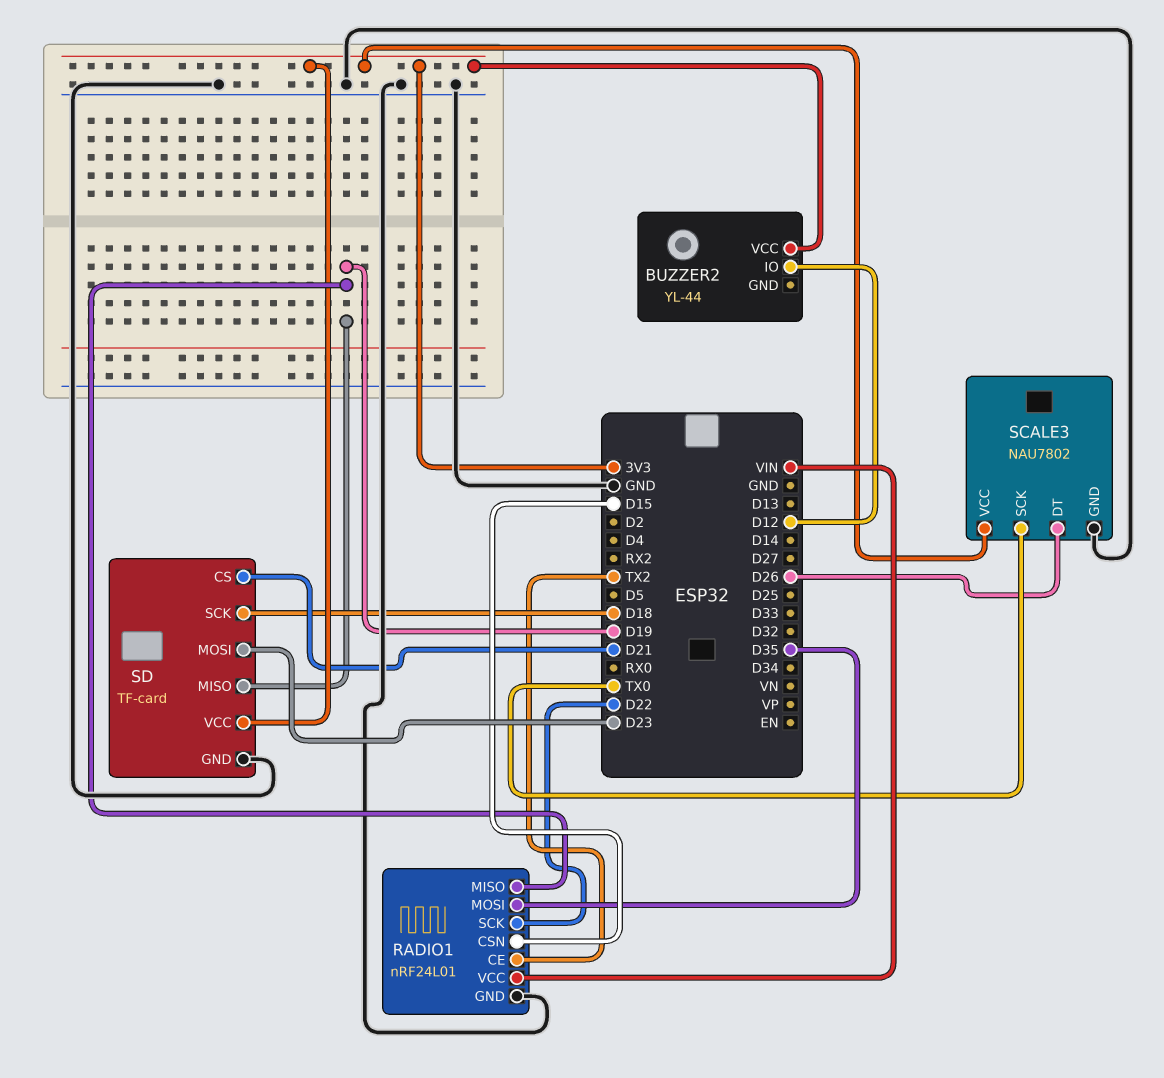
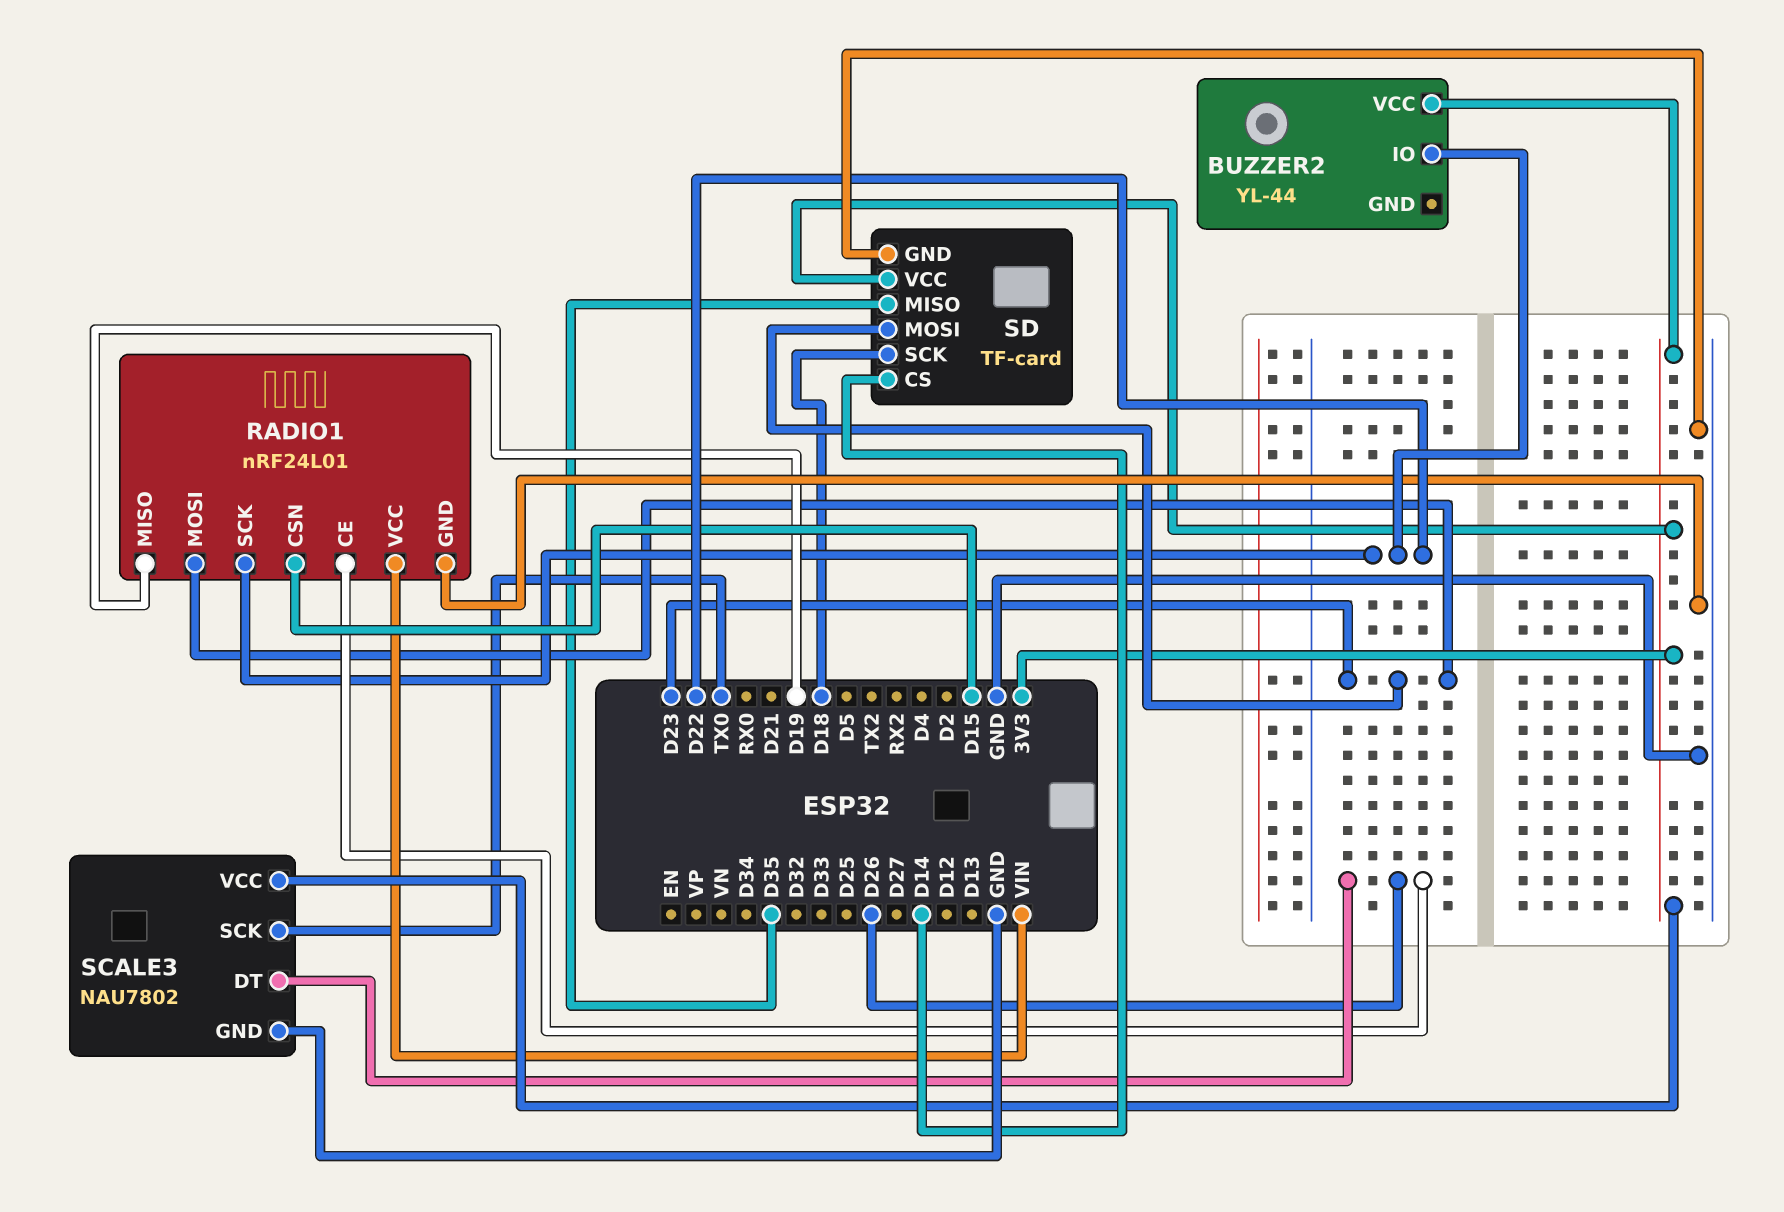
BUZZER2 pin IO: D12 -> D22
RADIO1 pin CE: TX2 -> D26
RADIO1 pin MOSI: D35 -> D23
SD pin CS: D21 -> D14
SD pin MISO: D19 -> D35

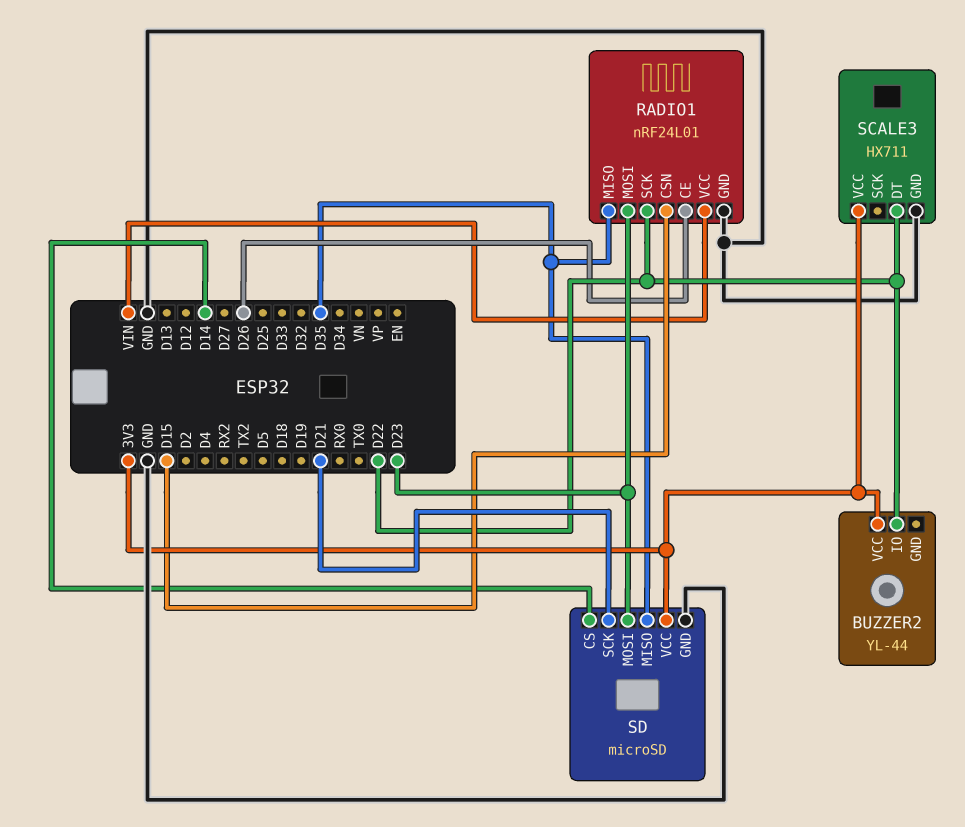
RADIO1 pin MISO: D19 -> D35
SCALE3: NAU7802 -> HX711
SCALE3 pin DT: D26 -> D22
SCALE3 pin SCK: TX0 -> none
SD: TF-card -> microSD
SD pin SCK: D18 -> D21

